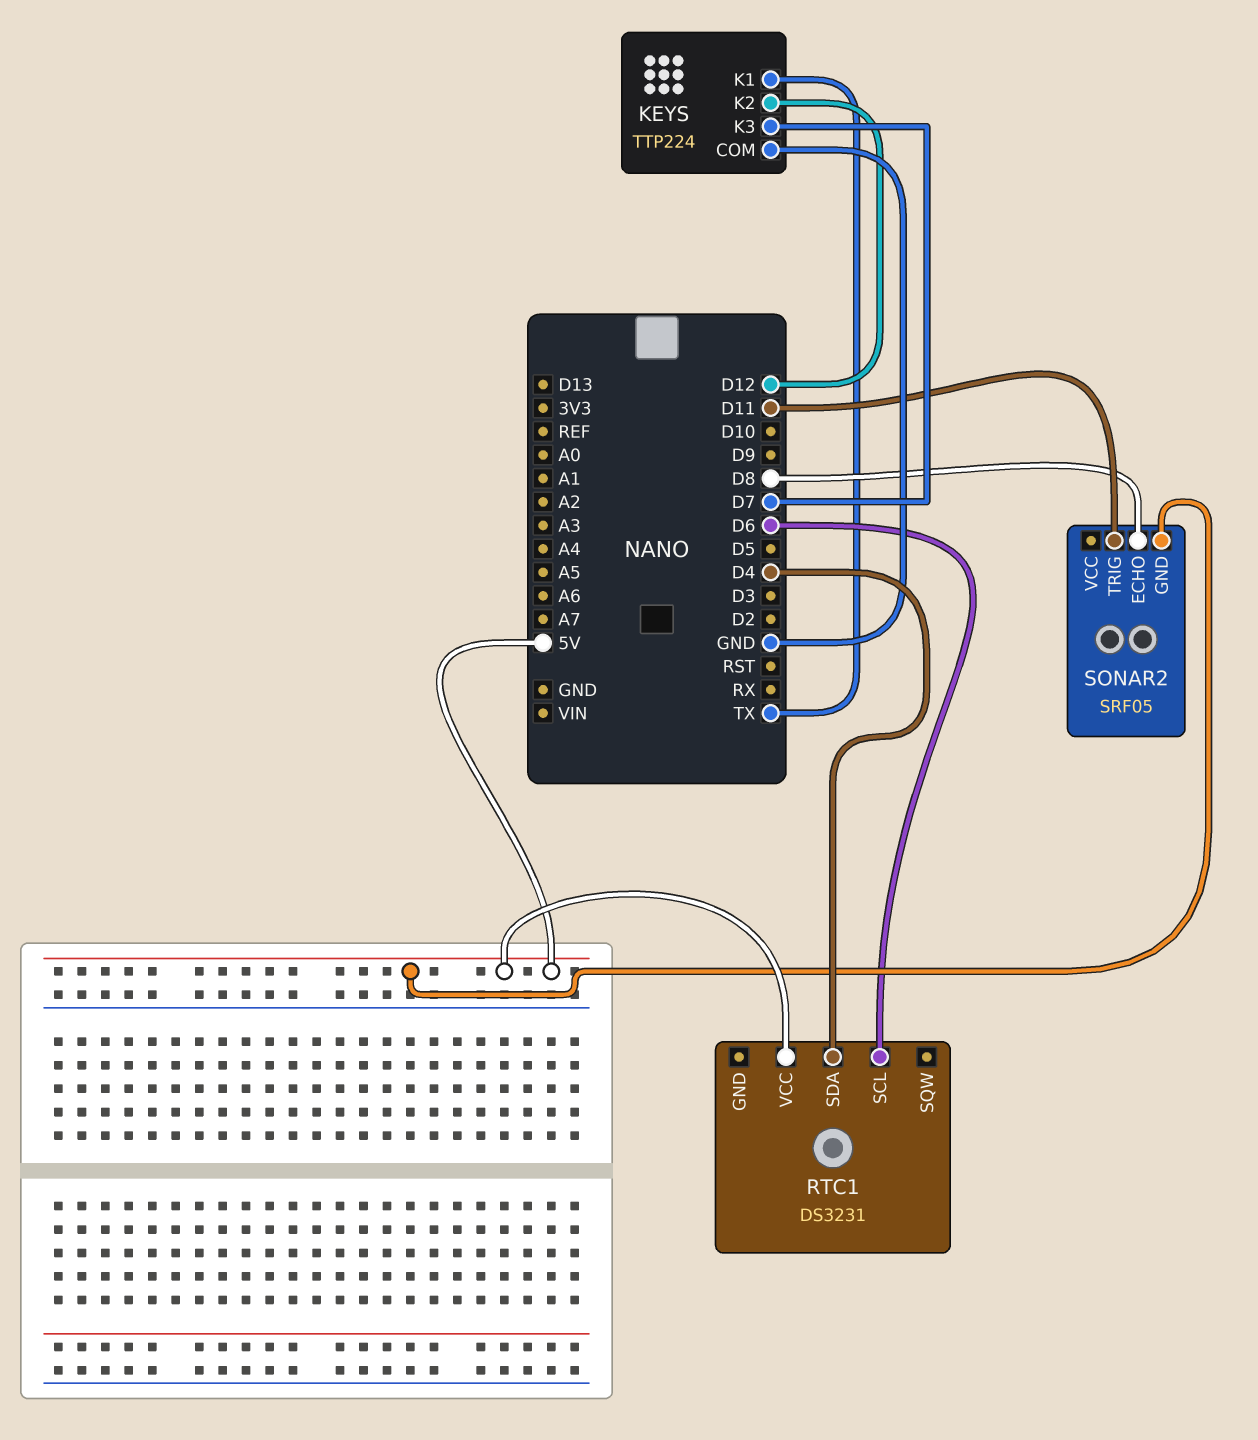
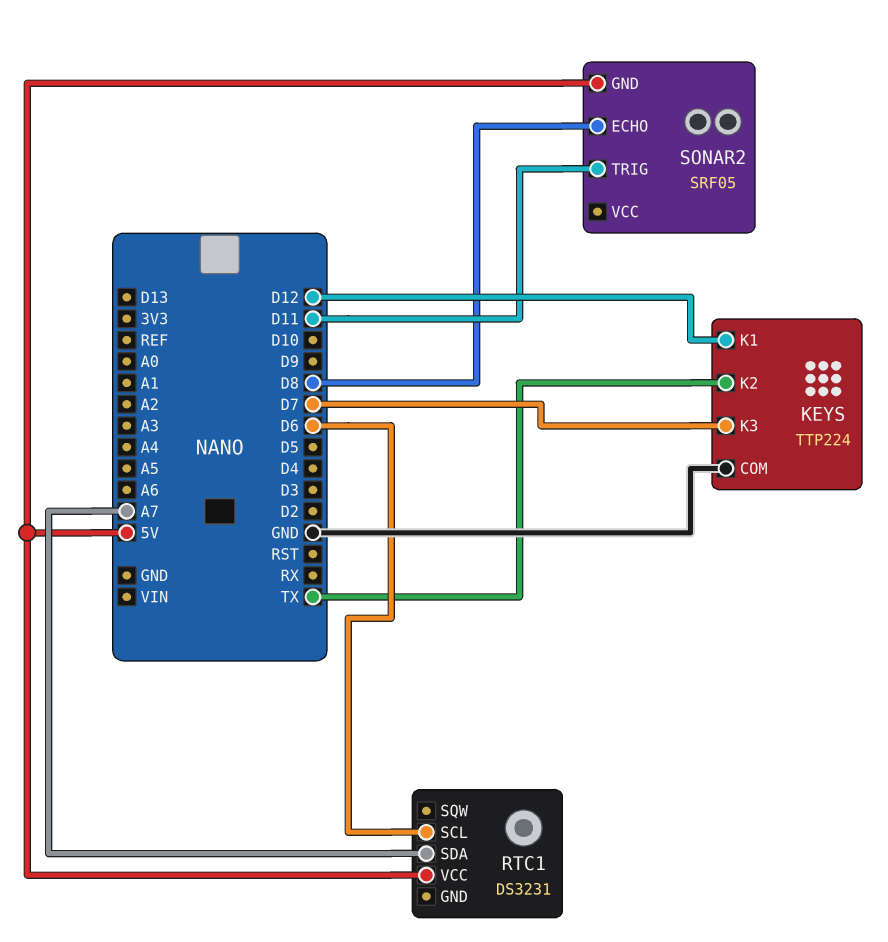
KEYS pin K1: TX -> D12
KEYS pin K2: D12 -> TX
RTC1 pin SDA: D4 -> A7

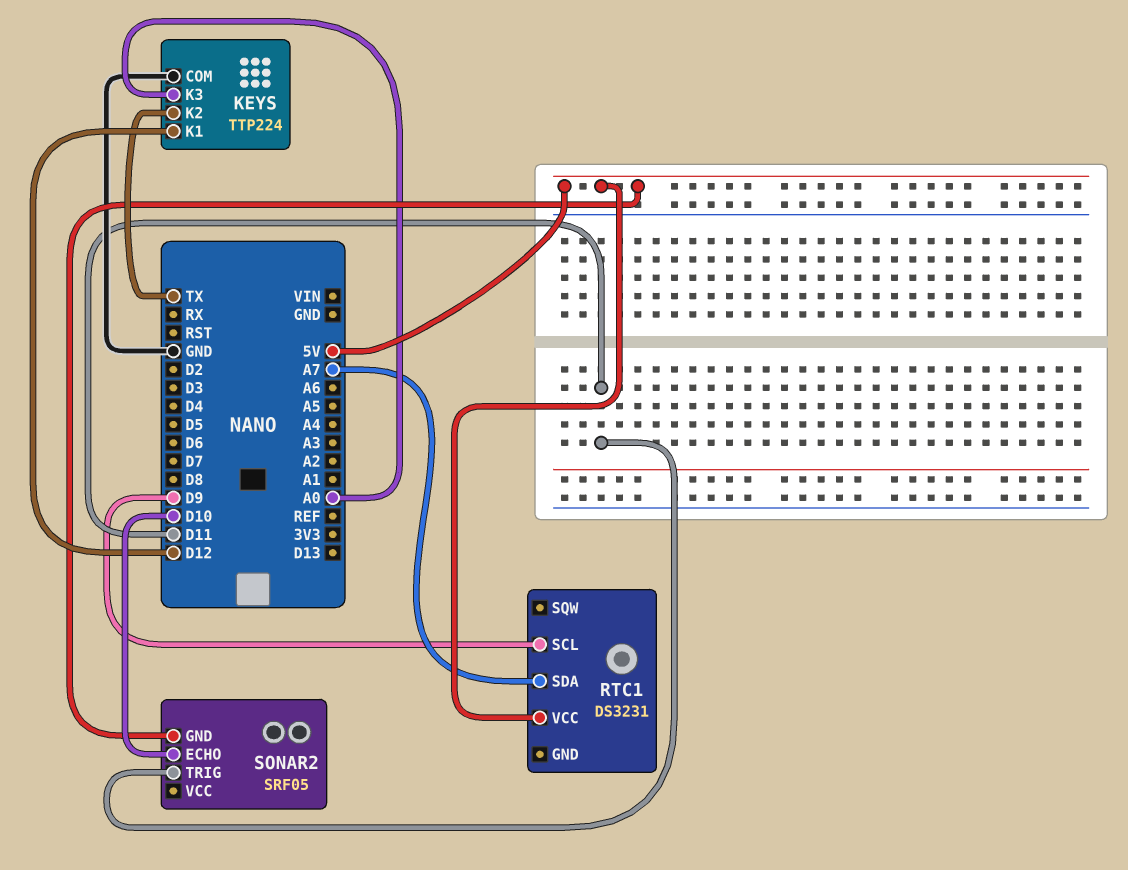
KEYS pin K3: D7 -> A0
RTC1 pin SCL: D6 -> D9
SONAR2 pin ECHO: D8 -> D10

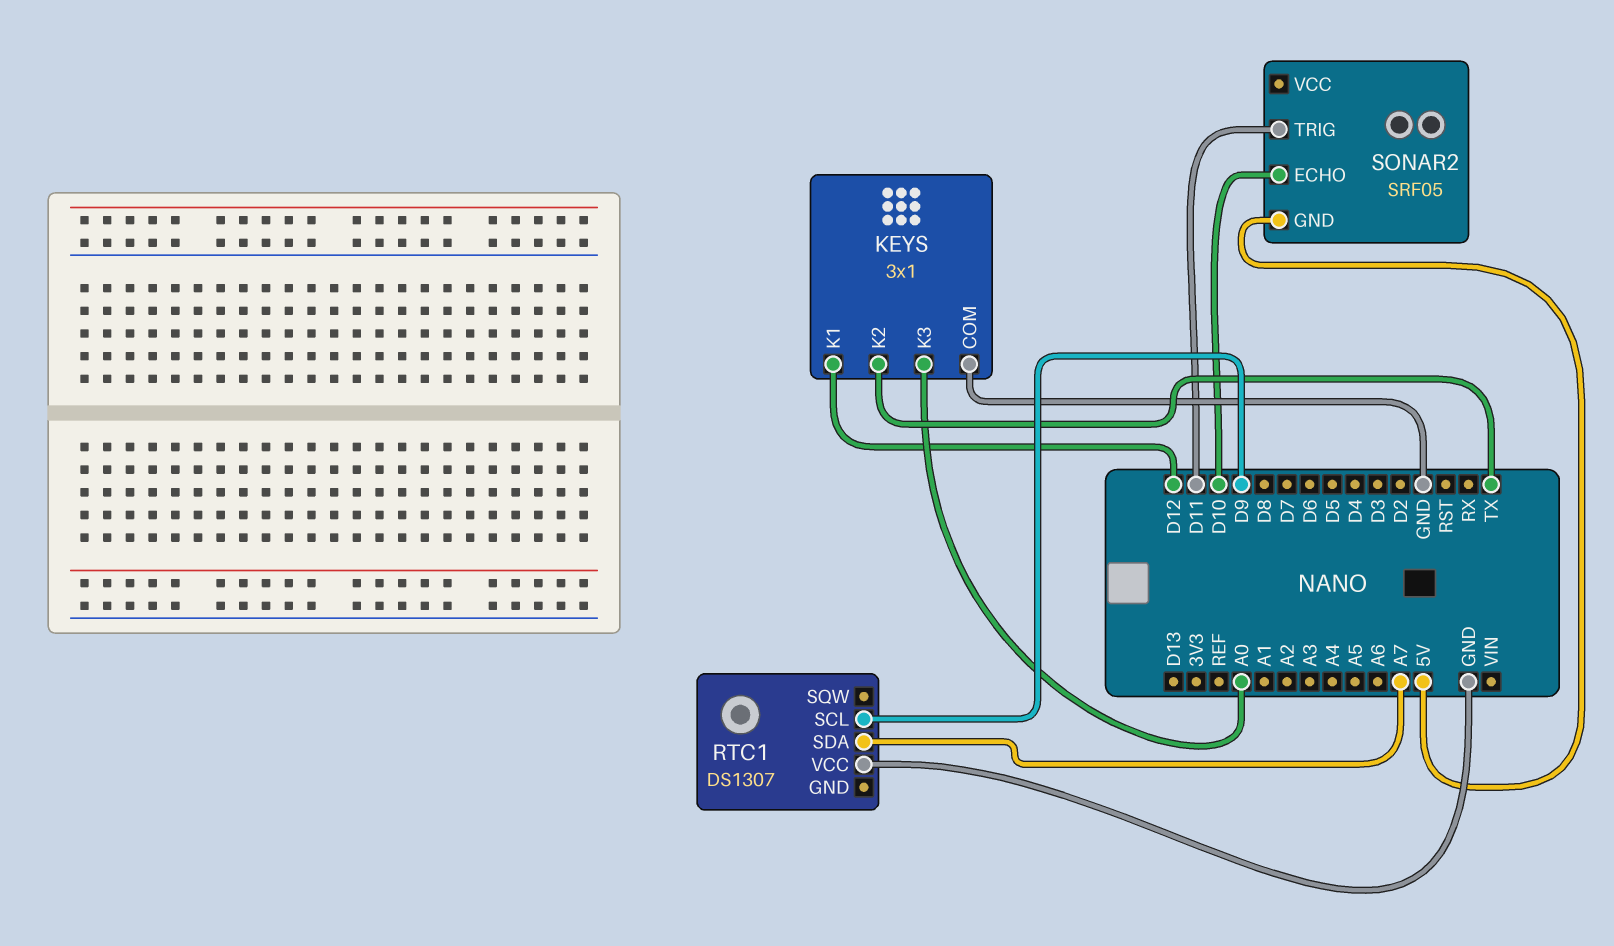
KEYS: TTP224 -> 3x1
RTC1: DS3231 -> DS1307
RTC1 pin VCC: 5V -> GND

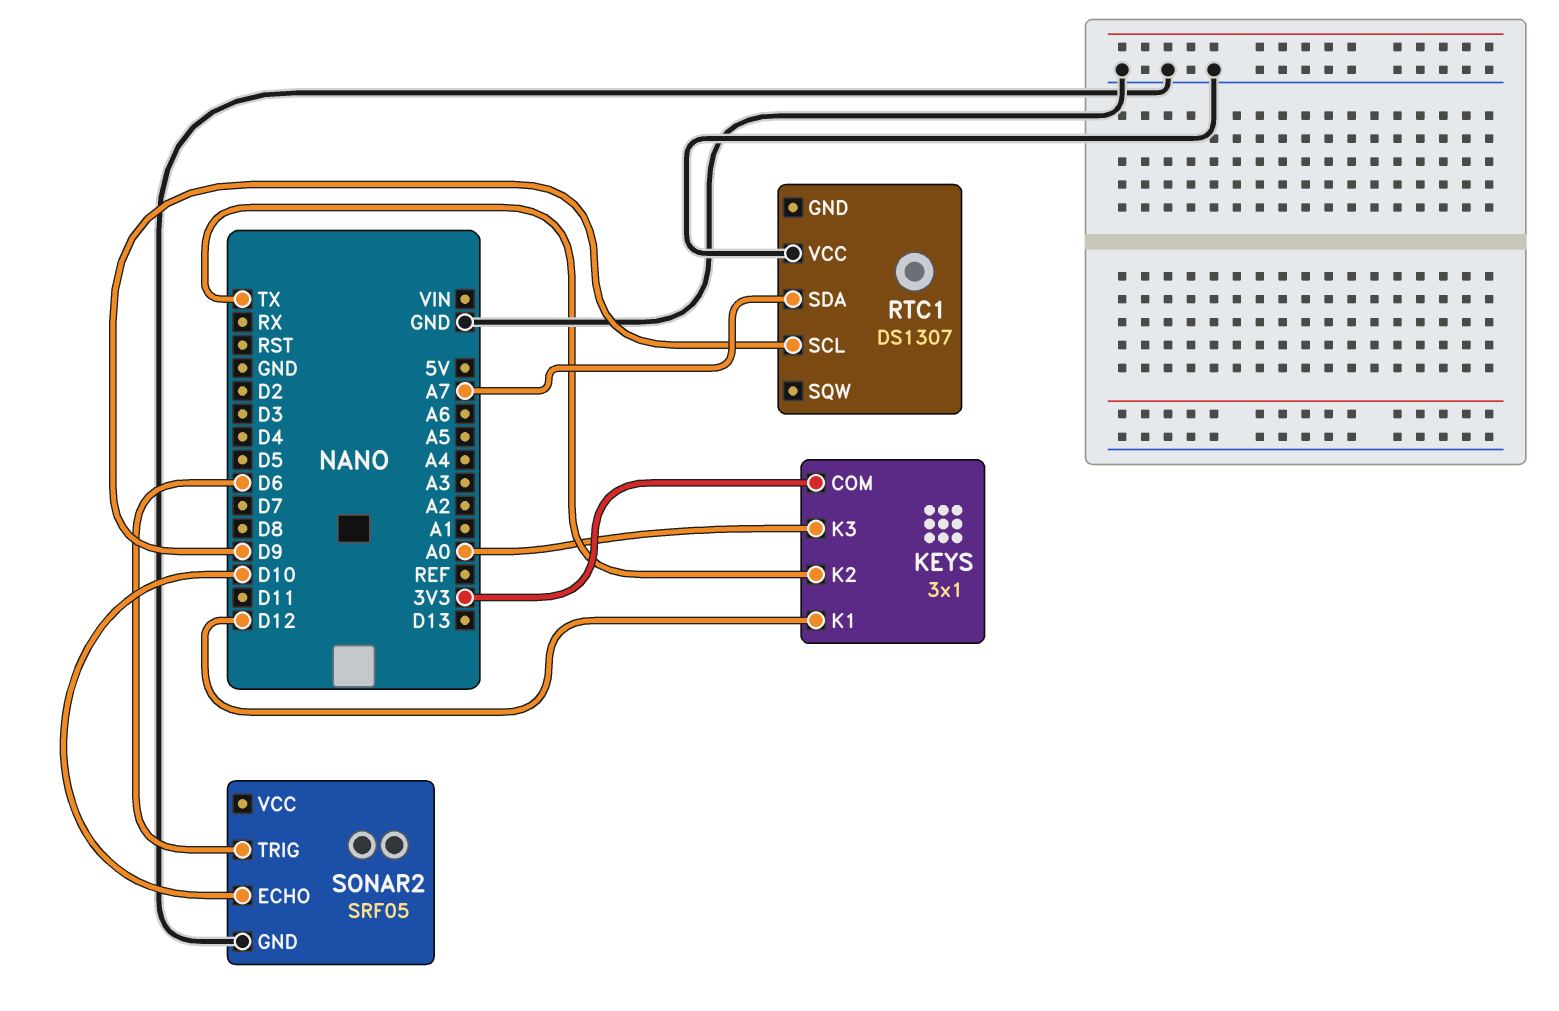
KEYS pin COM: GND -> 3V3
SONAR2 pin GND: 5V -> GND
SONAR2 pin TRIG: D11 -> D6

